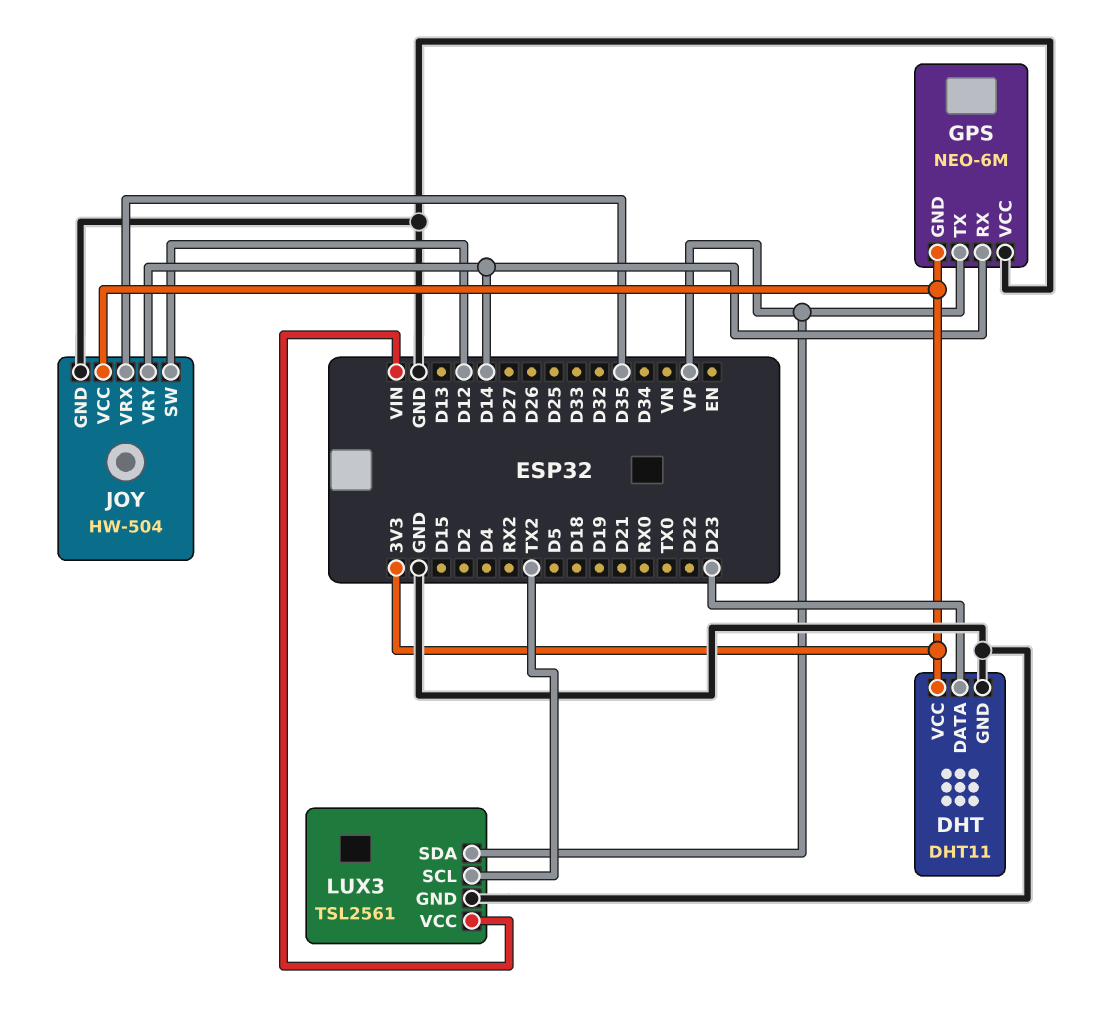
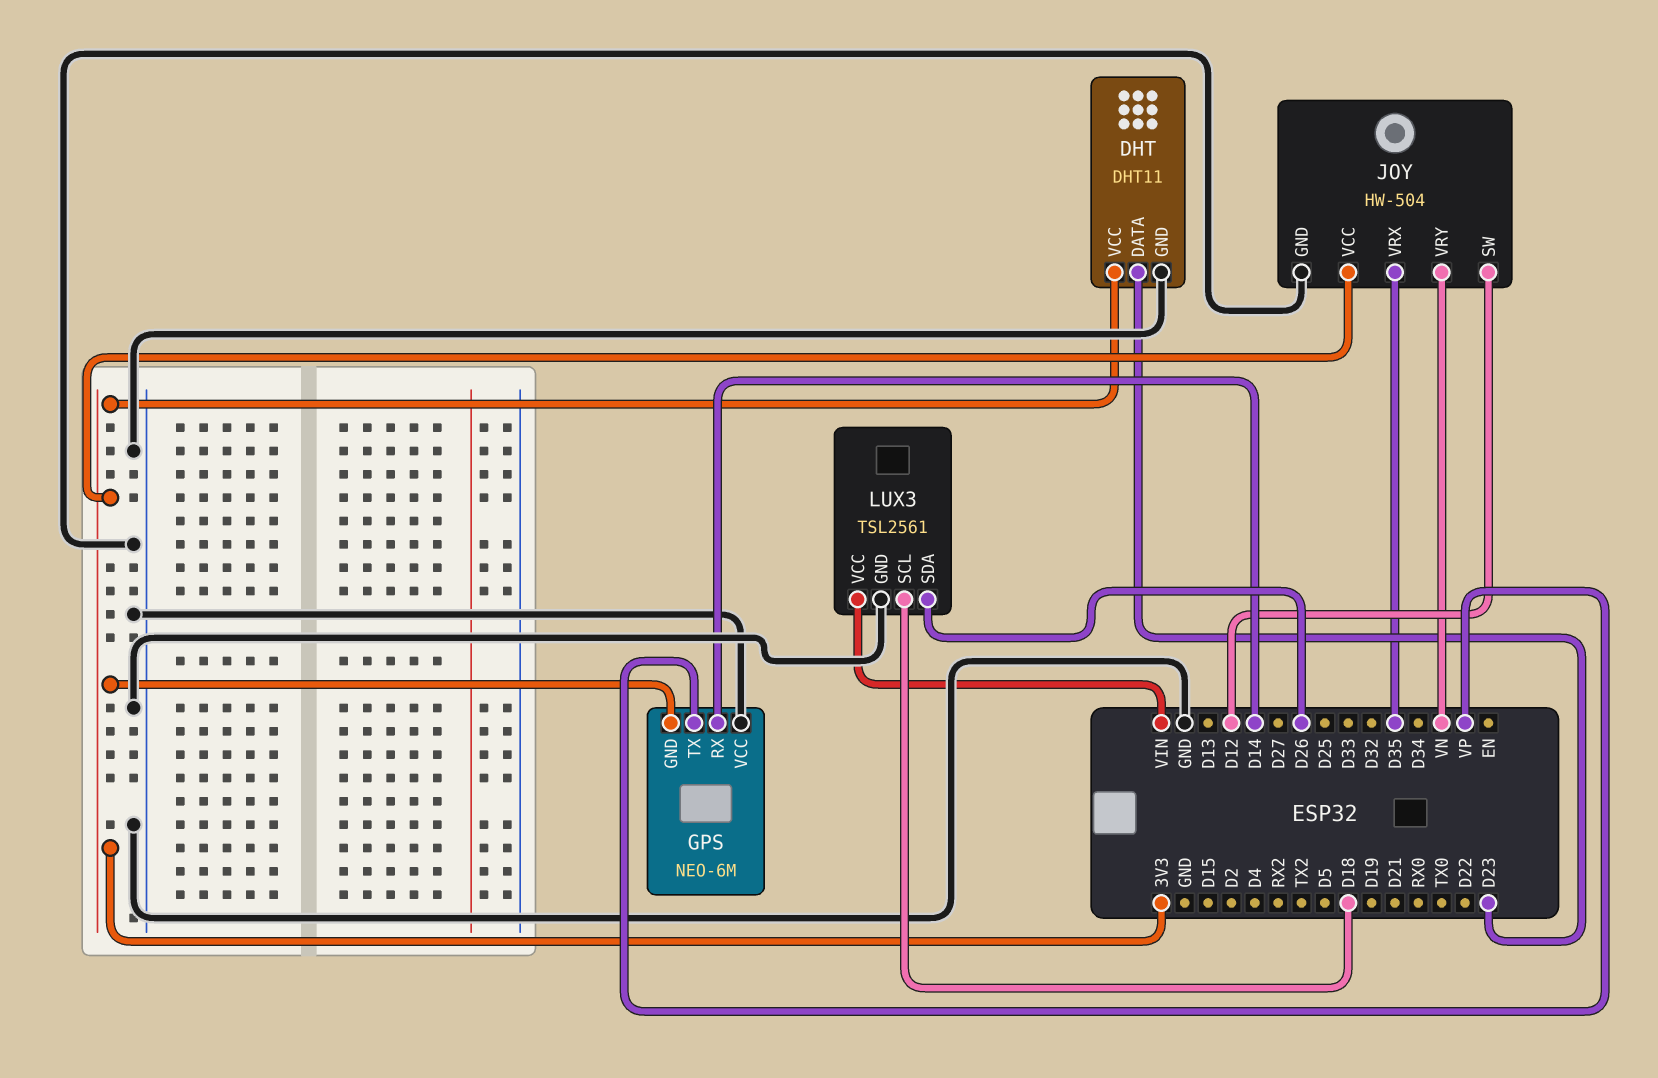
JOY pin VRY: D14 -> VN
LUX3 pin SCL: TX2 -> D18
LUX3 pin SDA: VP -> D26

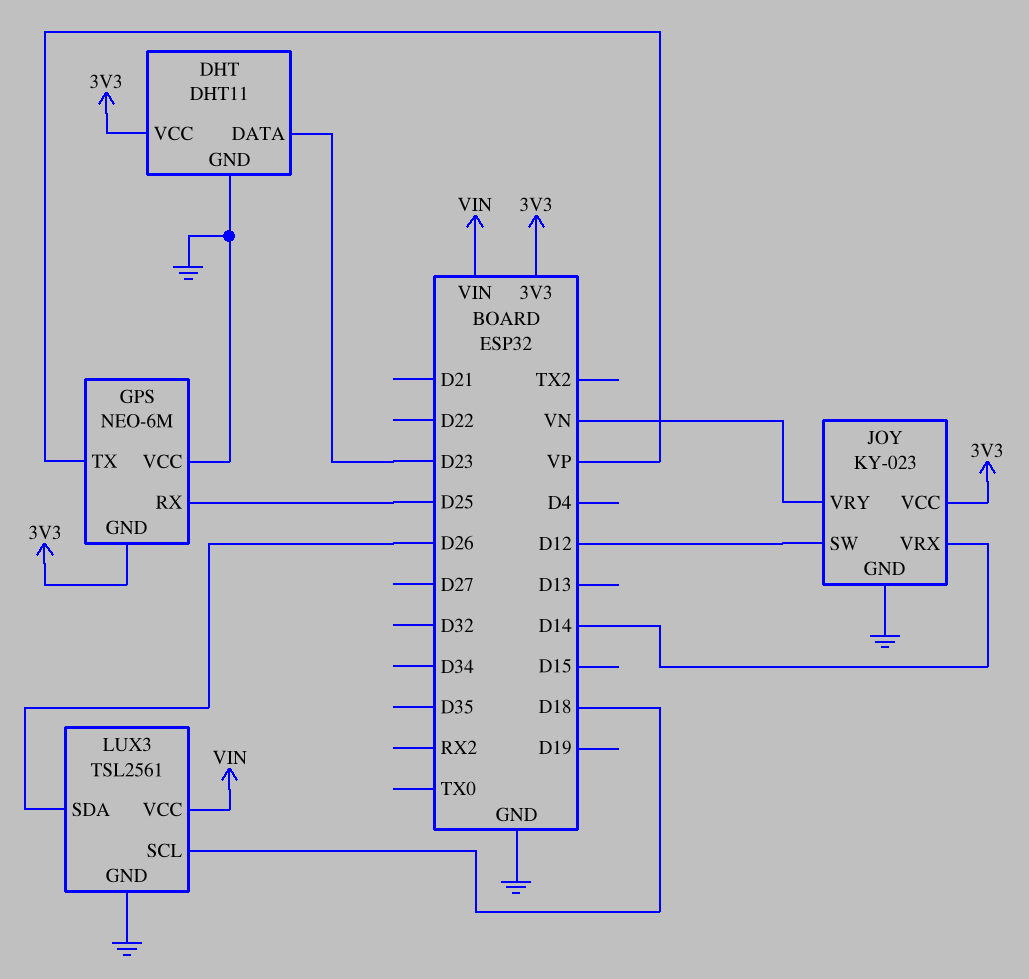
GPS pin RX: D14 -> D25
JOY: HW-504 -> KY-023
JOY pin VRX: D35 -> D14

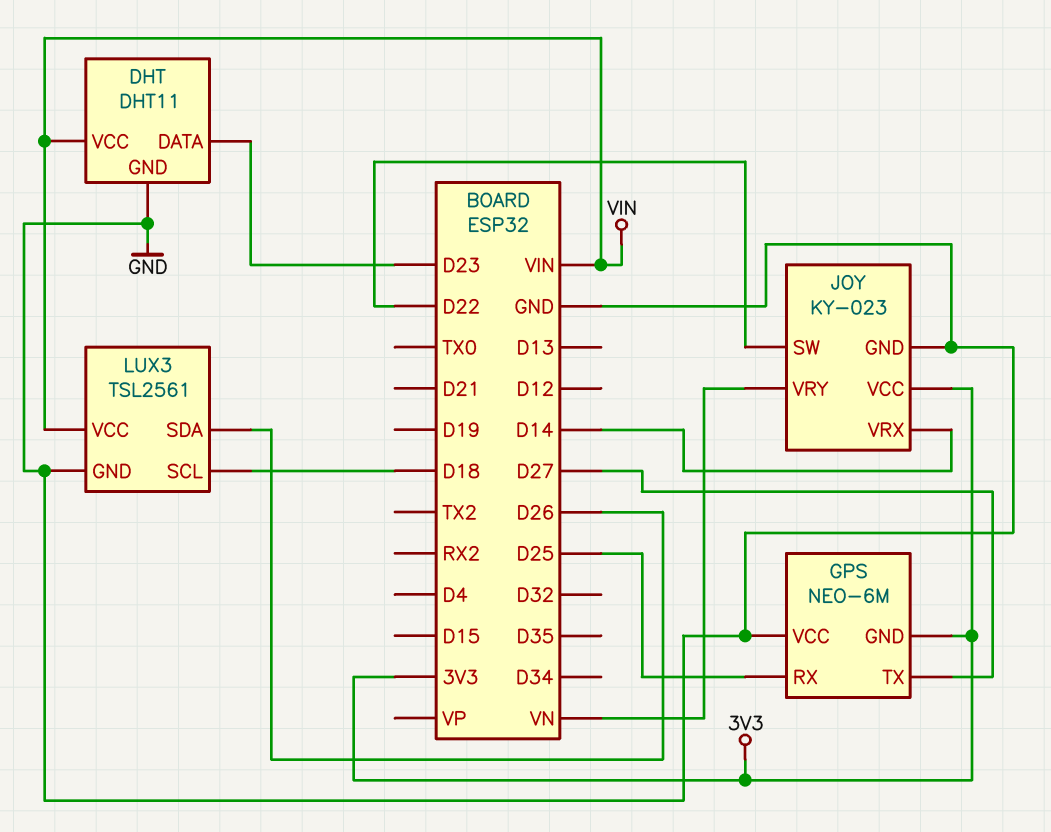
DHT pin VCC: 3V3 -> VIN
GPS pin TX: VP -> D27
JOY pin SW: D12 -> D22

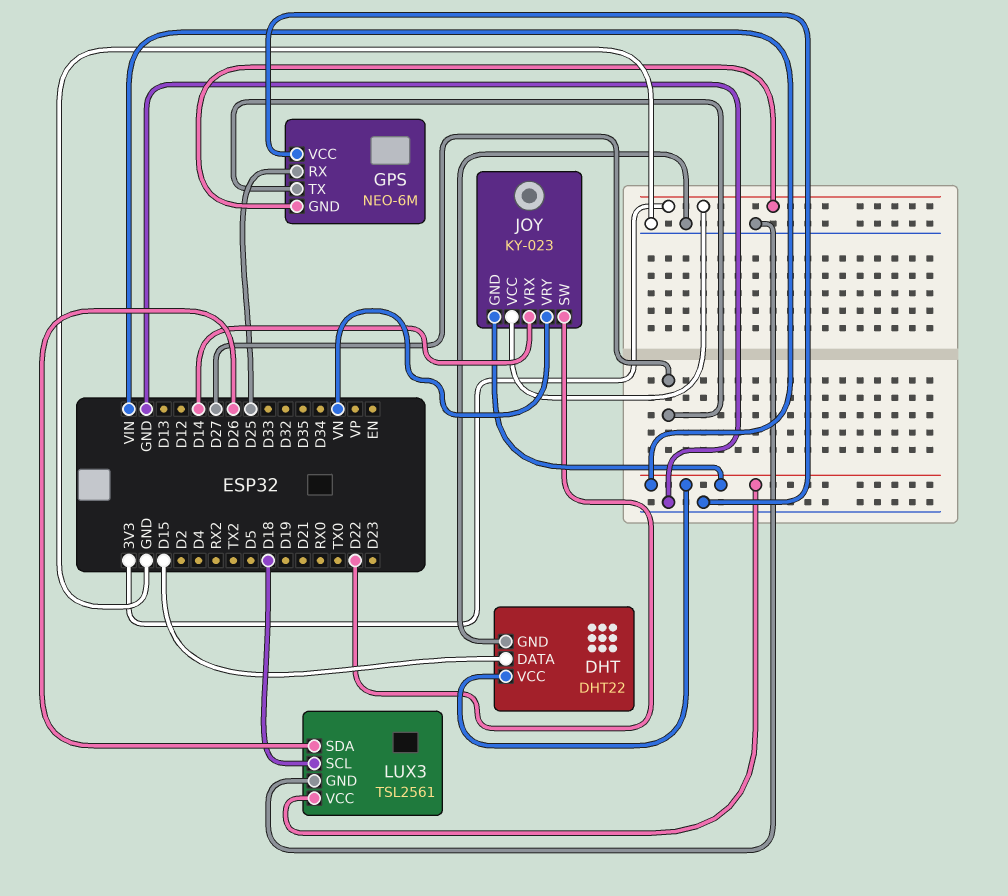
DHT: DHT11 -> DHT22
DHT pin DATA: D23 -> D15
JOY pin GND: GND -> VIN

